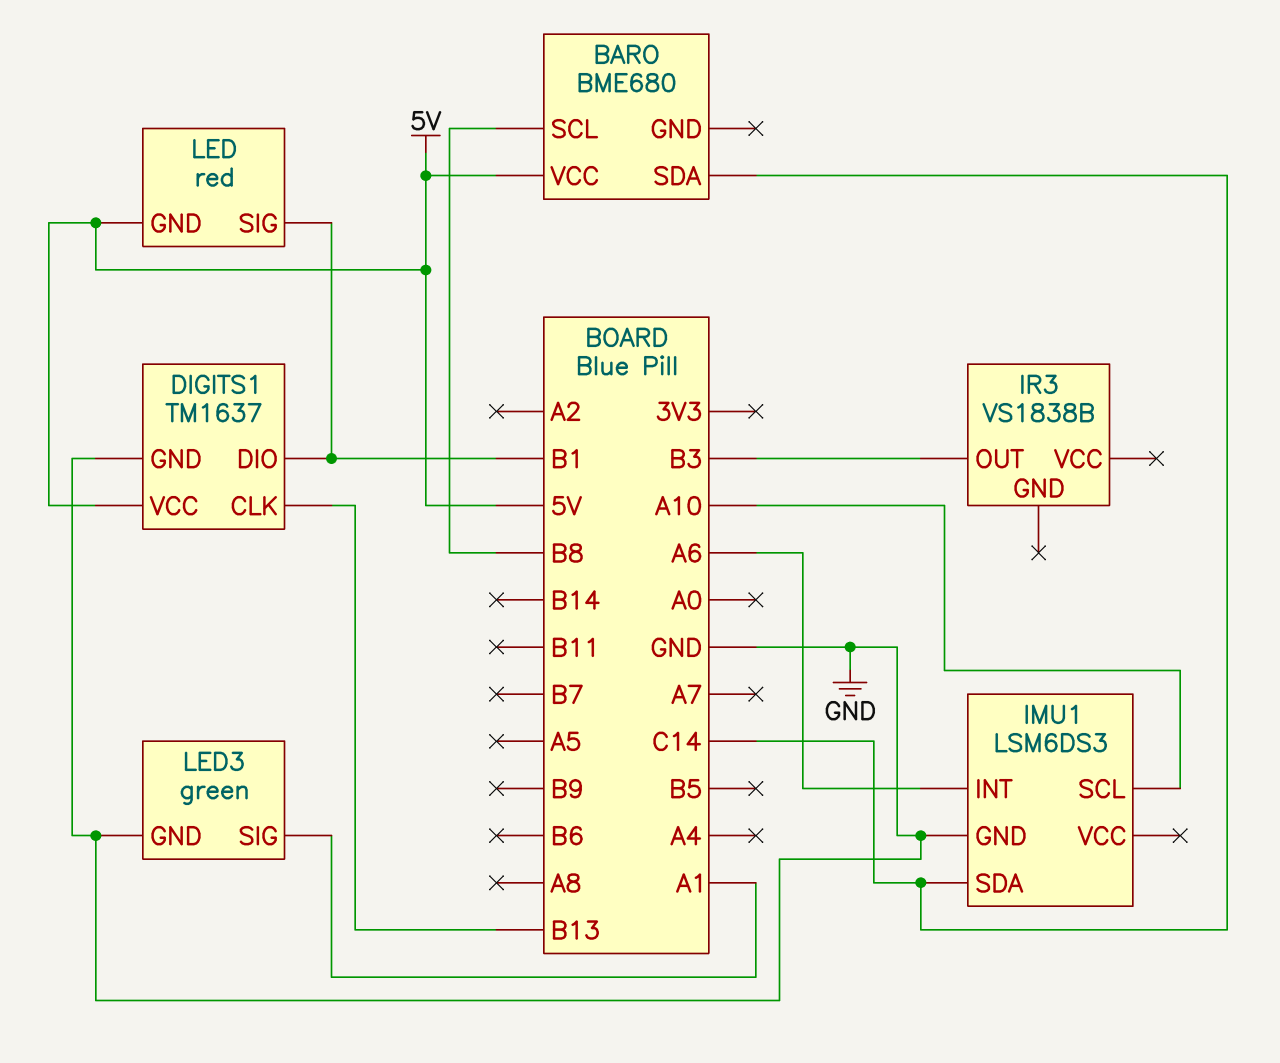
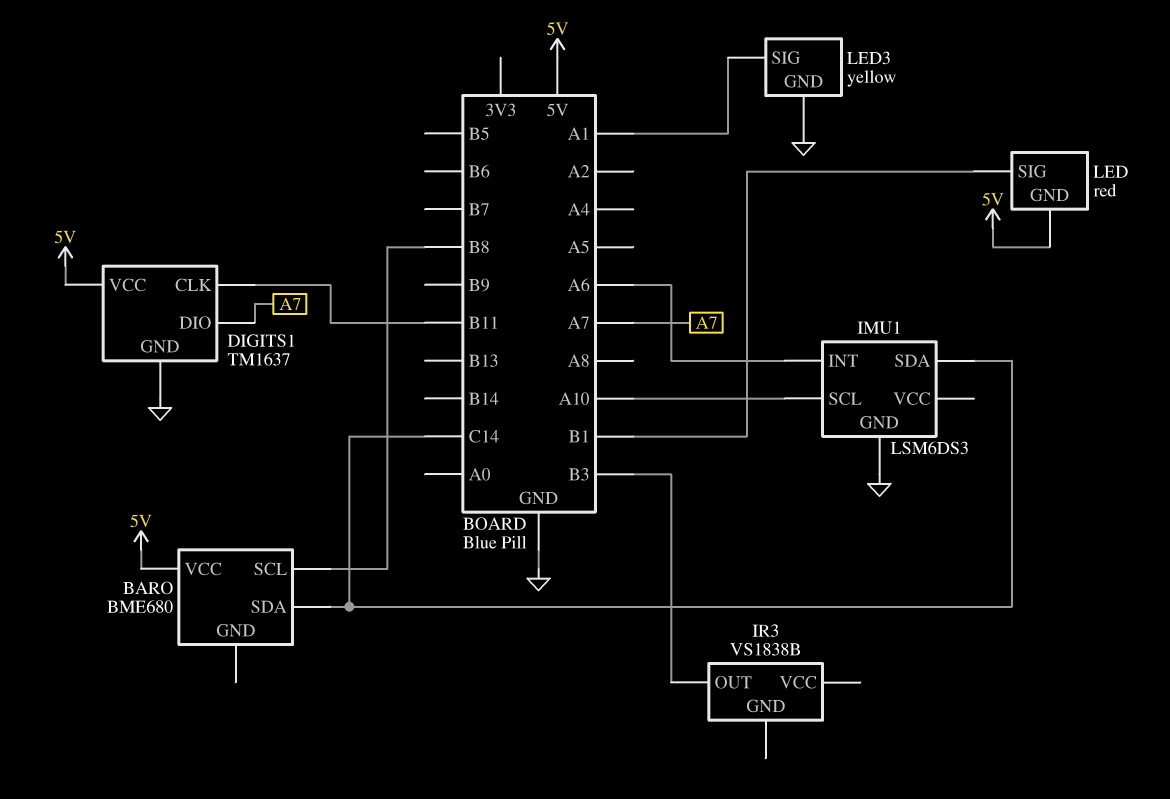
DIGITS1 pin CLK: B13 -> B11
DIGITS1 pin DIO: B1 -> A7
LED3: green -> yellow

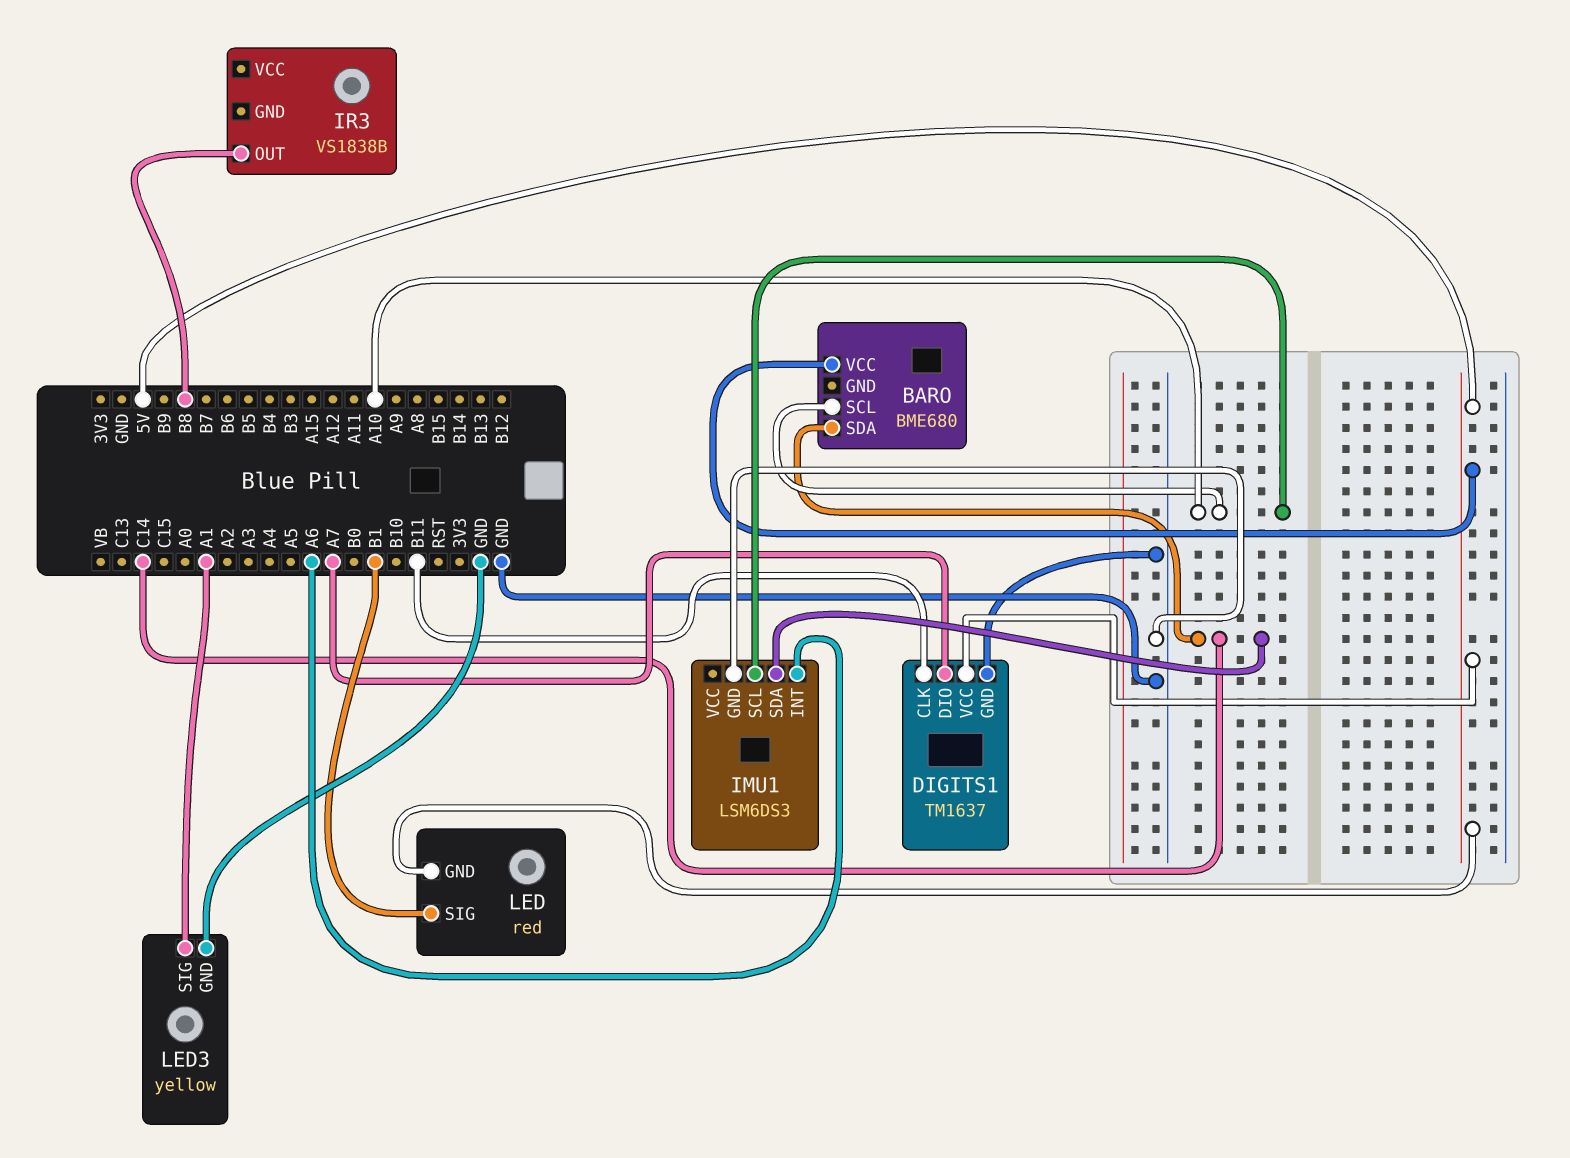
BARO pin SCL: B8 -> A10
IR3 pin OUT: B3 -> B8

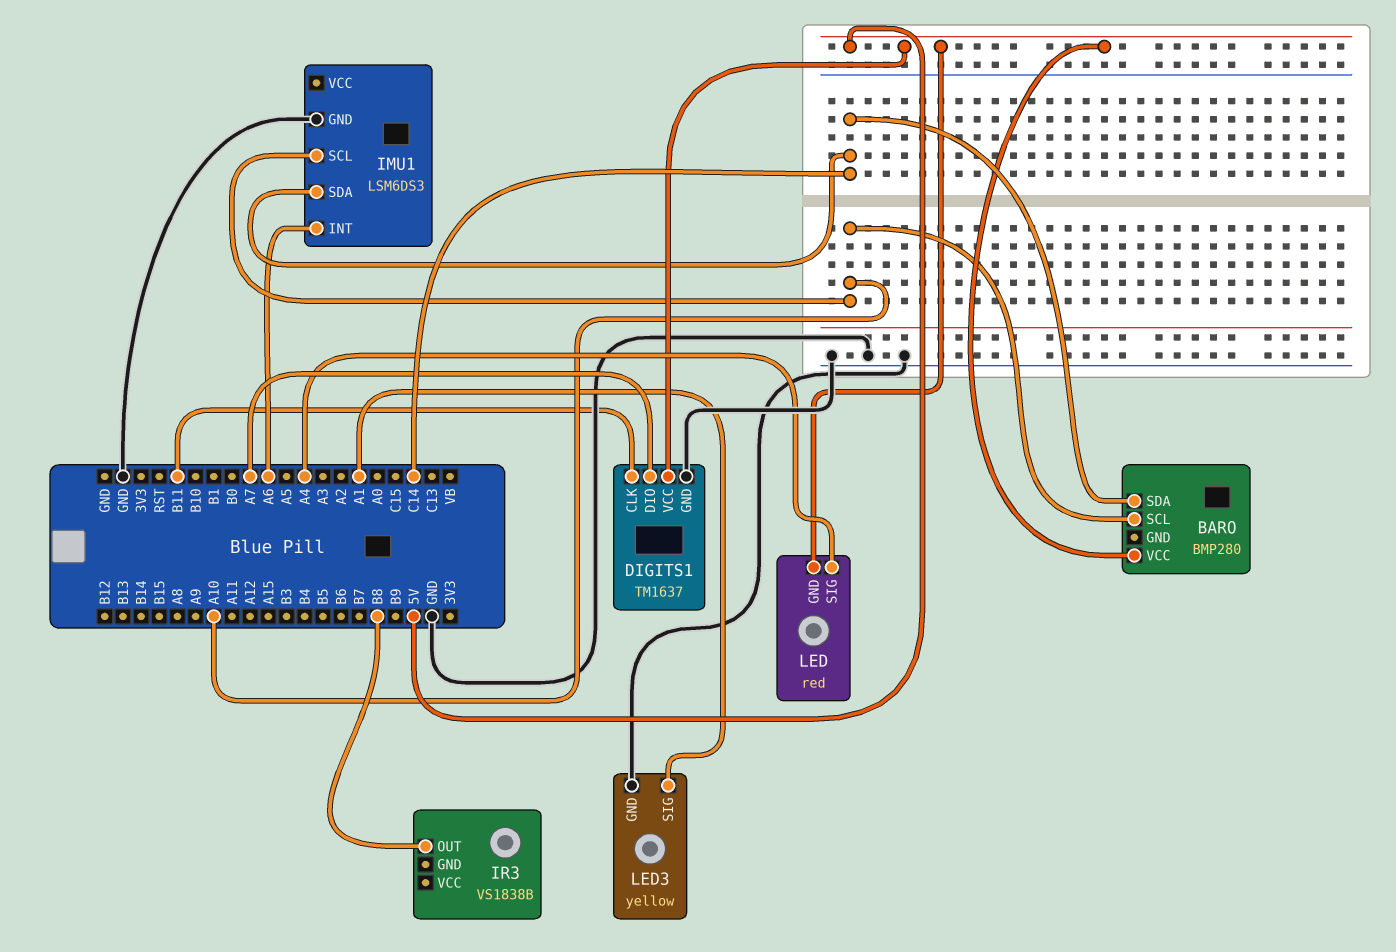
BARO: BME680 -> BMP280
LED pin SIG: B1 -> A4

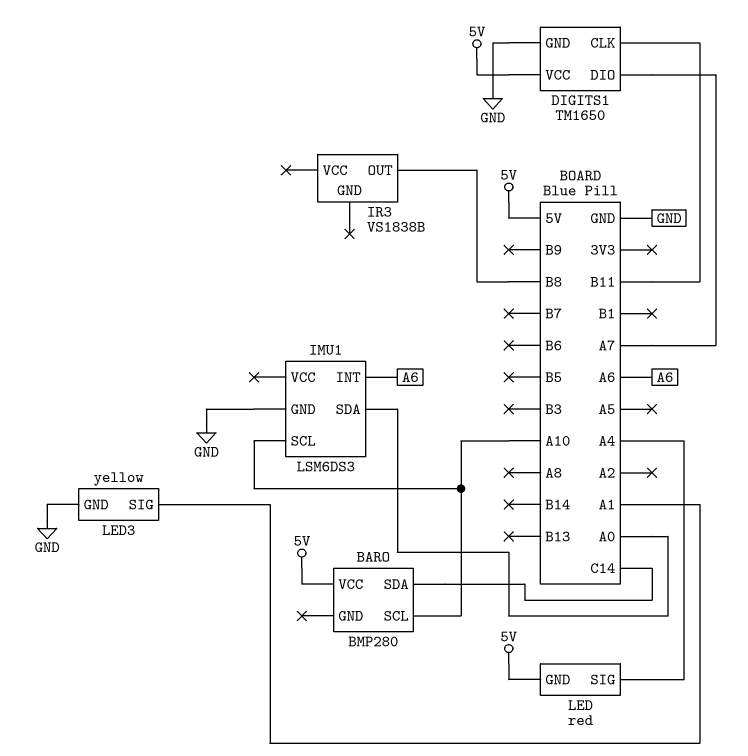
DIGITS1: TM1637 -> TM1650
IMU1 pin SDA: C14 -> A0

